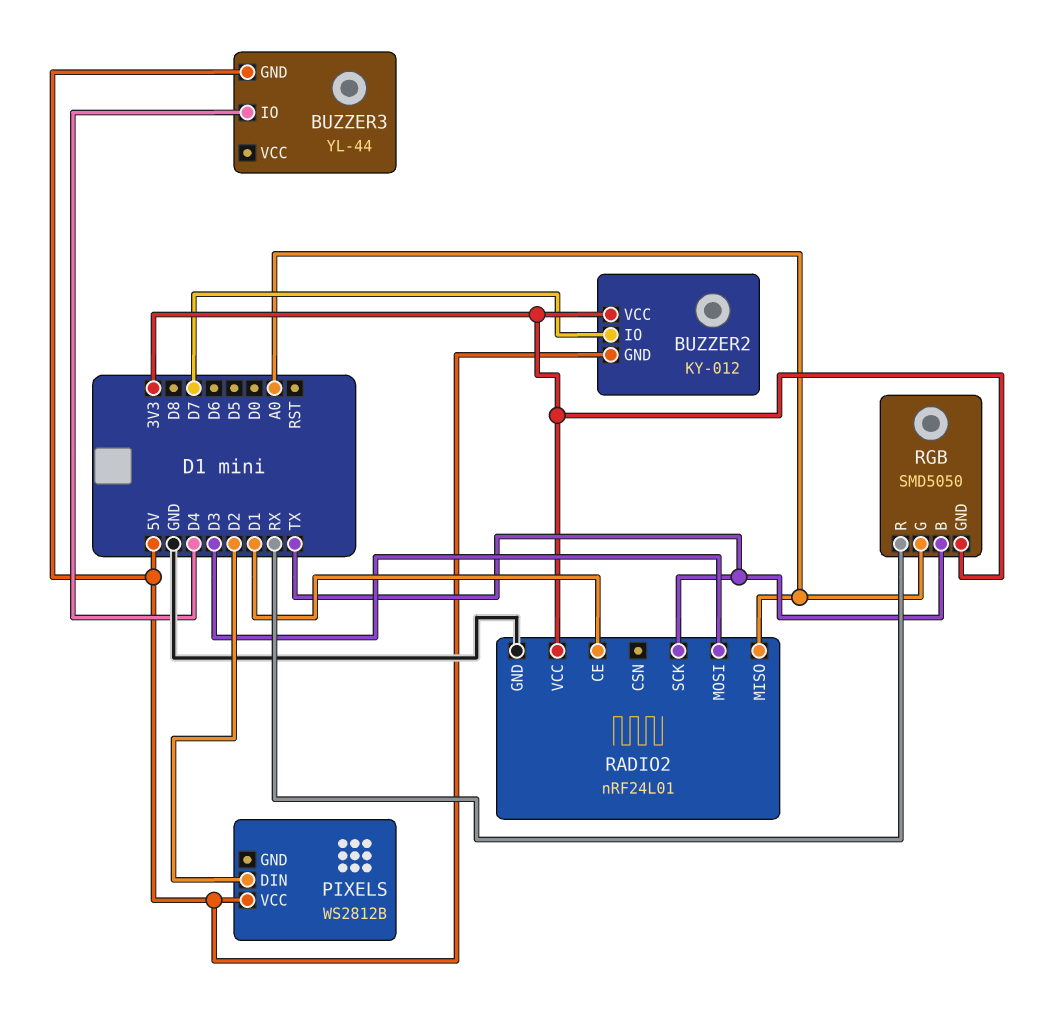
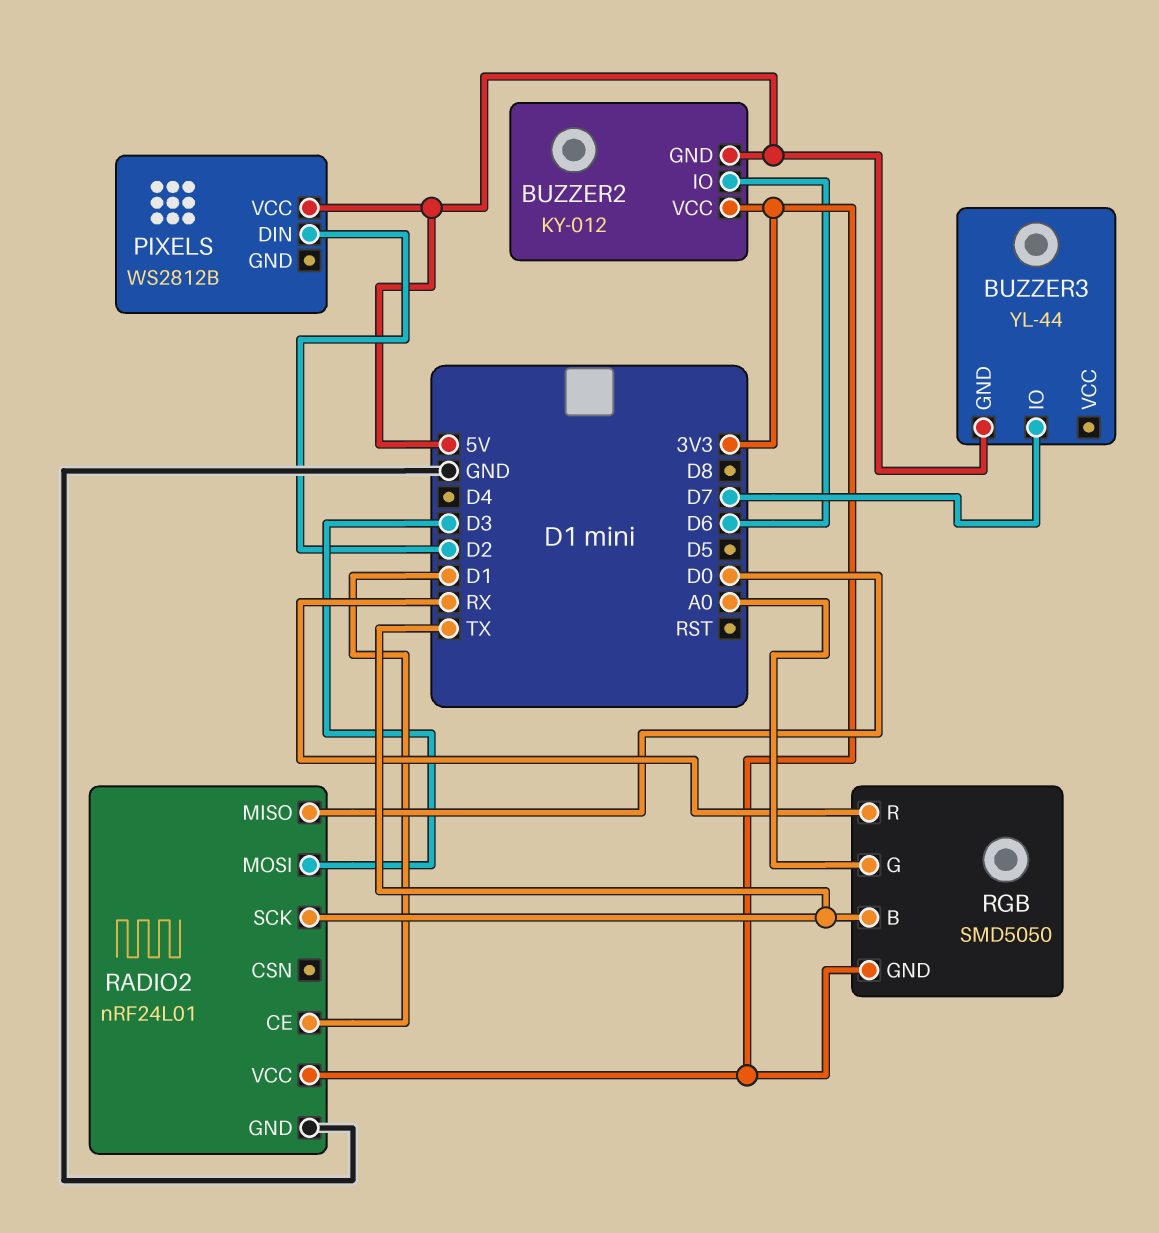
BUZZER2 pin IO: D7 -> D6
BUZZER3 pin IO: D4 -> D7
RADIO2 pin MISO: A0 -> D0

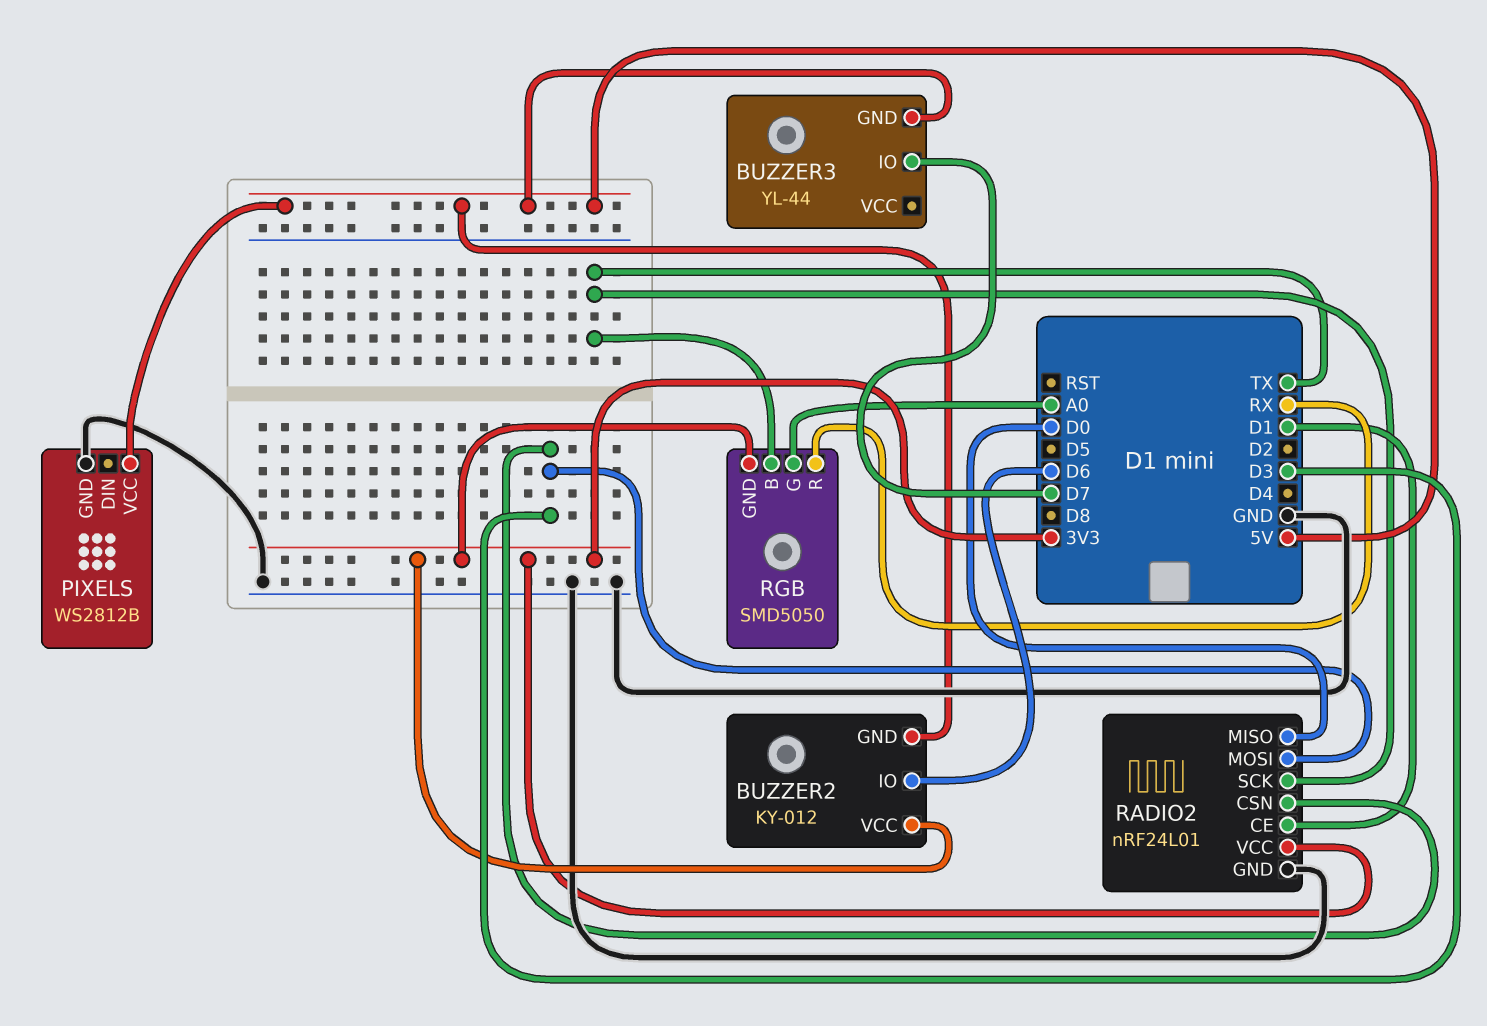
PIXELS pin DIN: D2 -> none
PIXELS pin GND: none -> GND
RADIO2 pin CSN: none -> D3

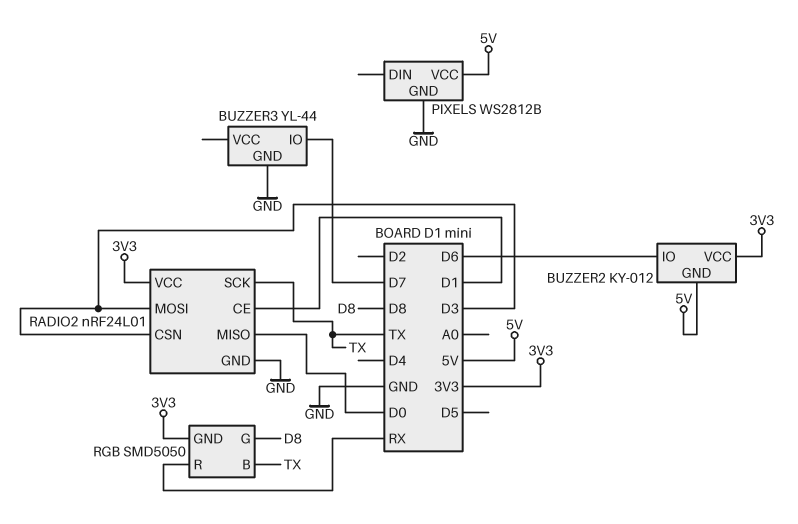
BUZZER3 pin GND: 5V -> GND
RGB pin G: A0 -> D8

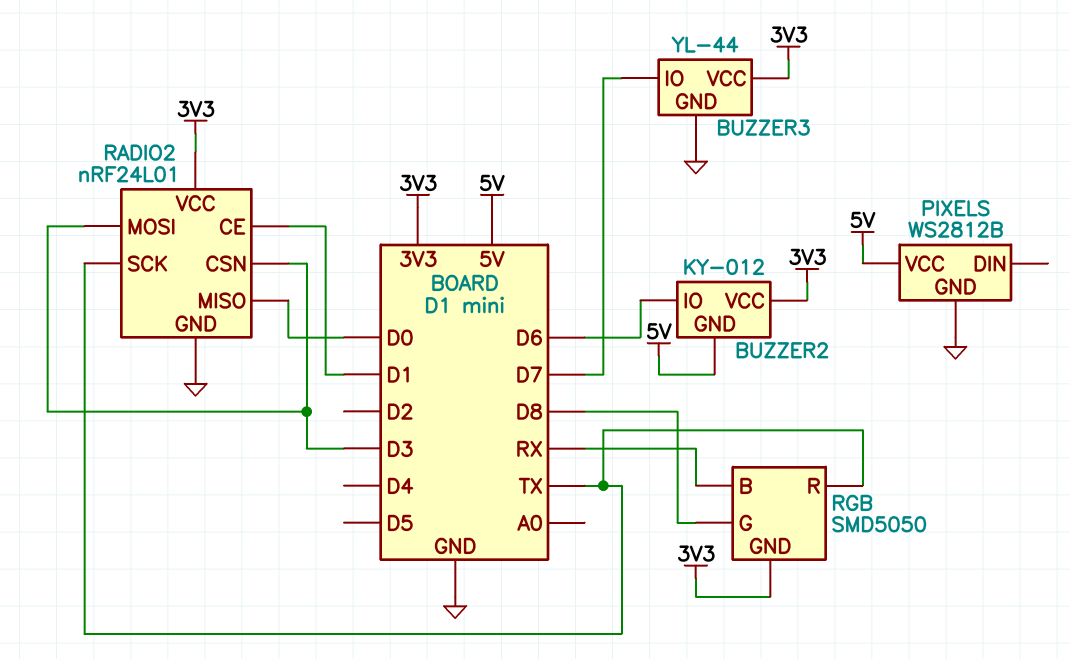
BUZZER3 pin VCC: none -> 3V3
RGB pin B: TX -> RX
RGB pin R: RX -> TX

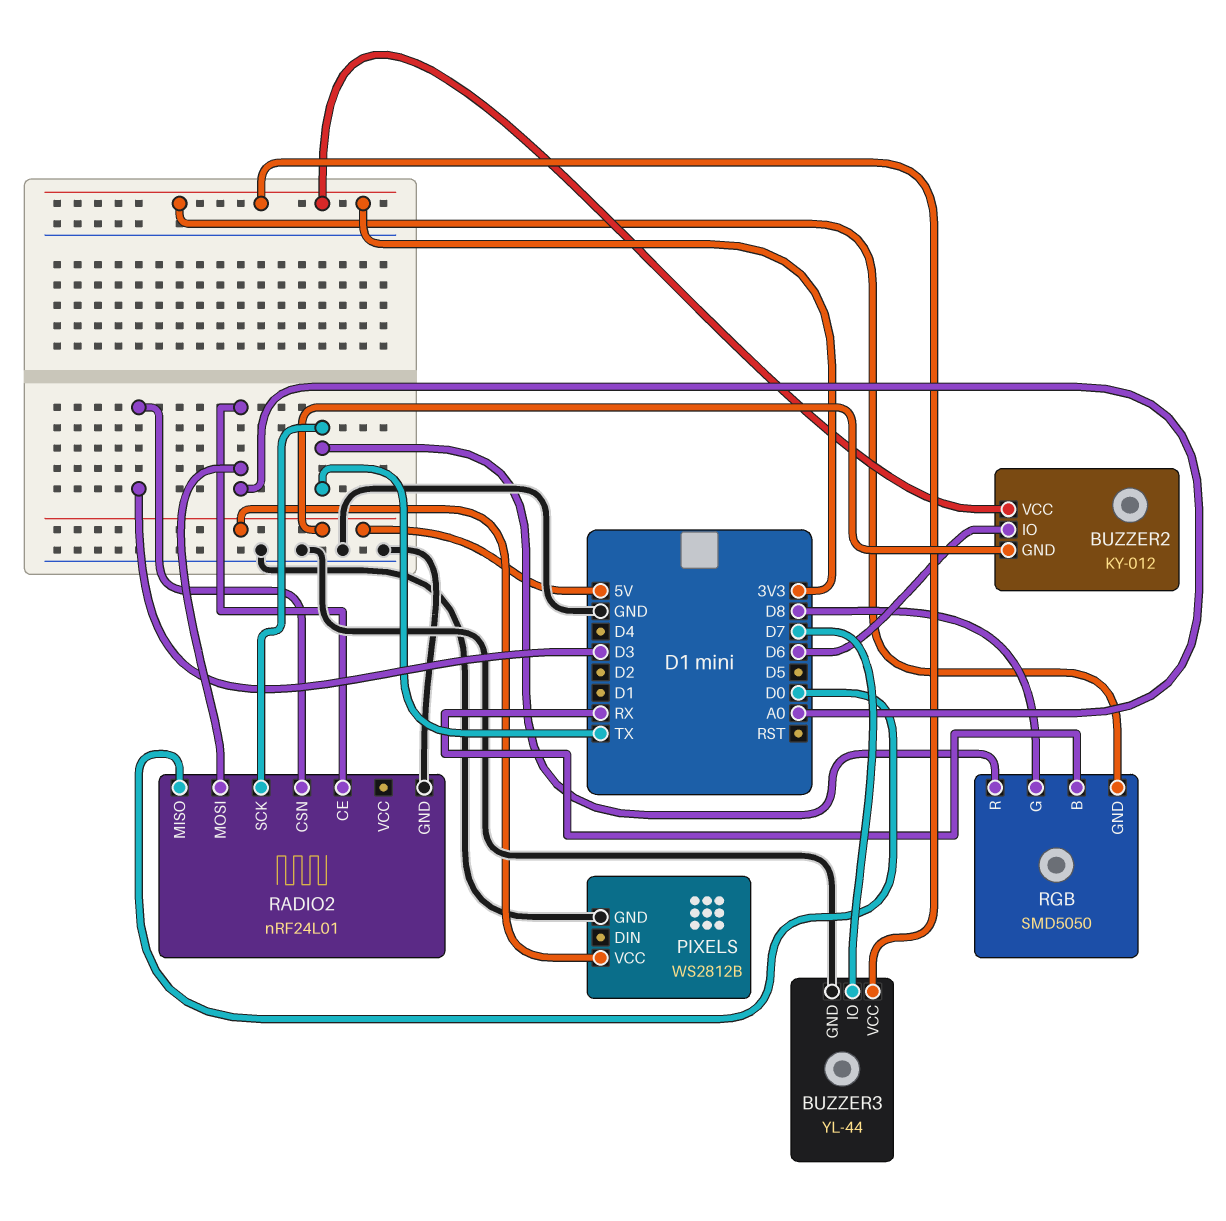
RADIO2 pin CE: D1 -> A0
RADIO2 pin MOSI: D3 -> A0
RADIO2 pin VCC: 3V3 -> none

